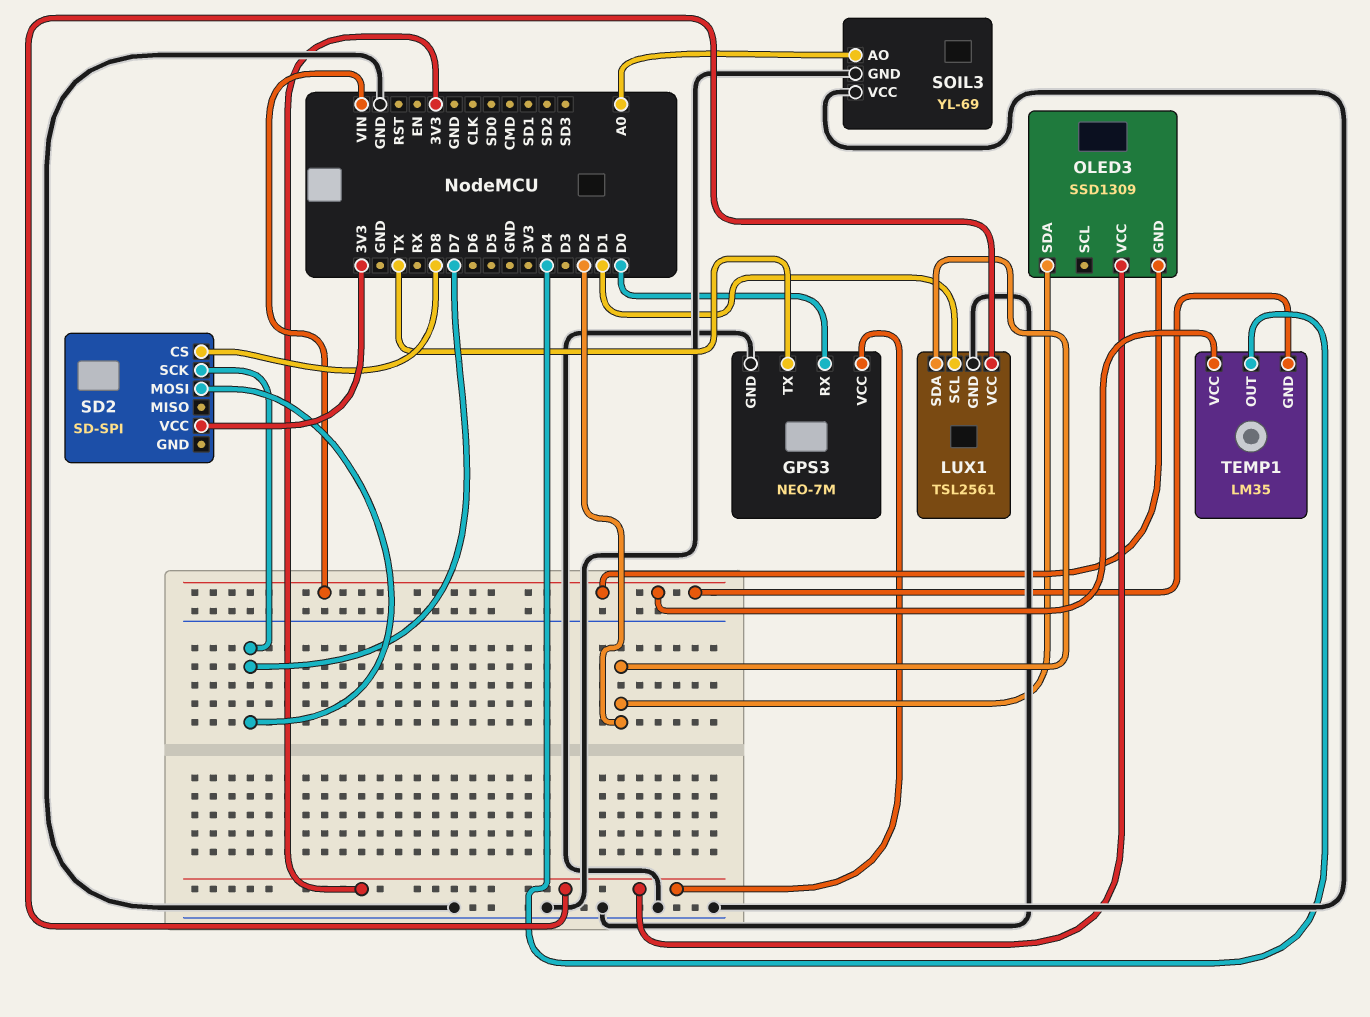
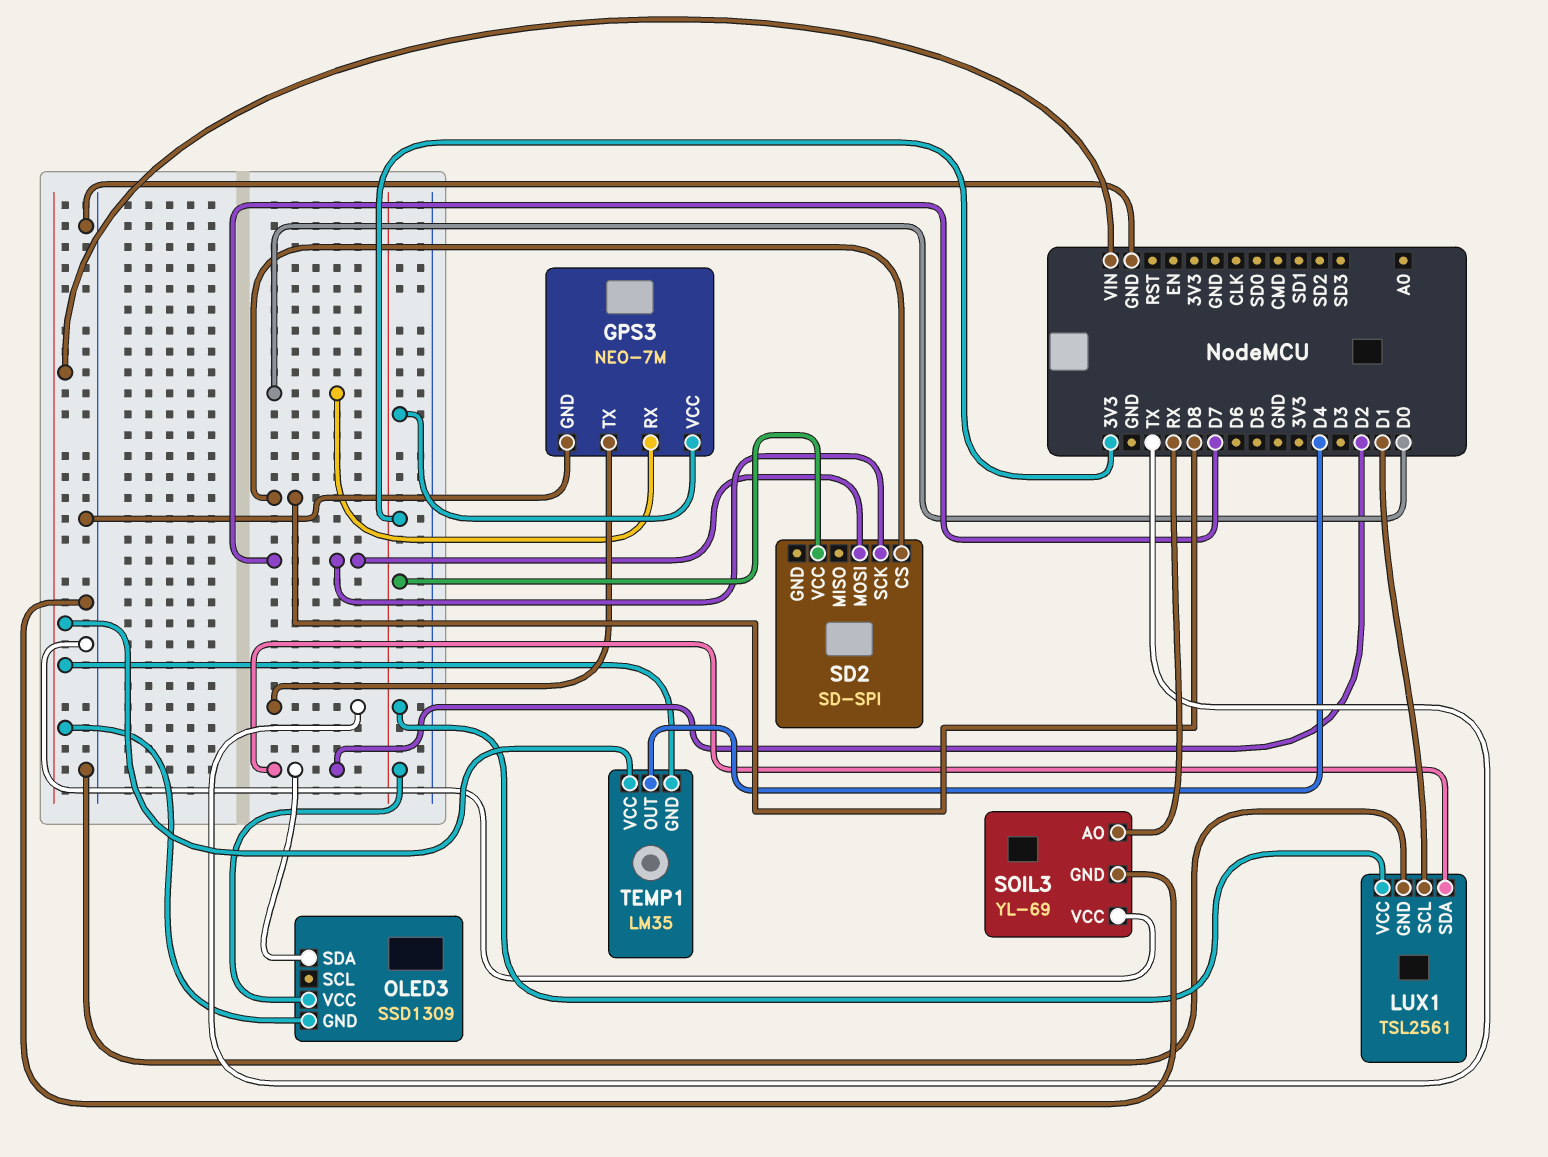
SOIL3 pin AO: A0 -> RX

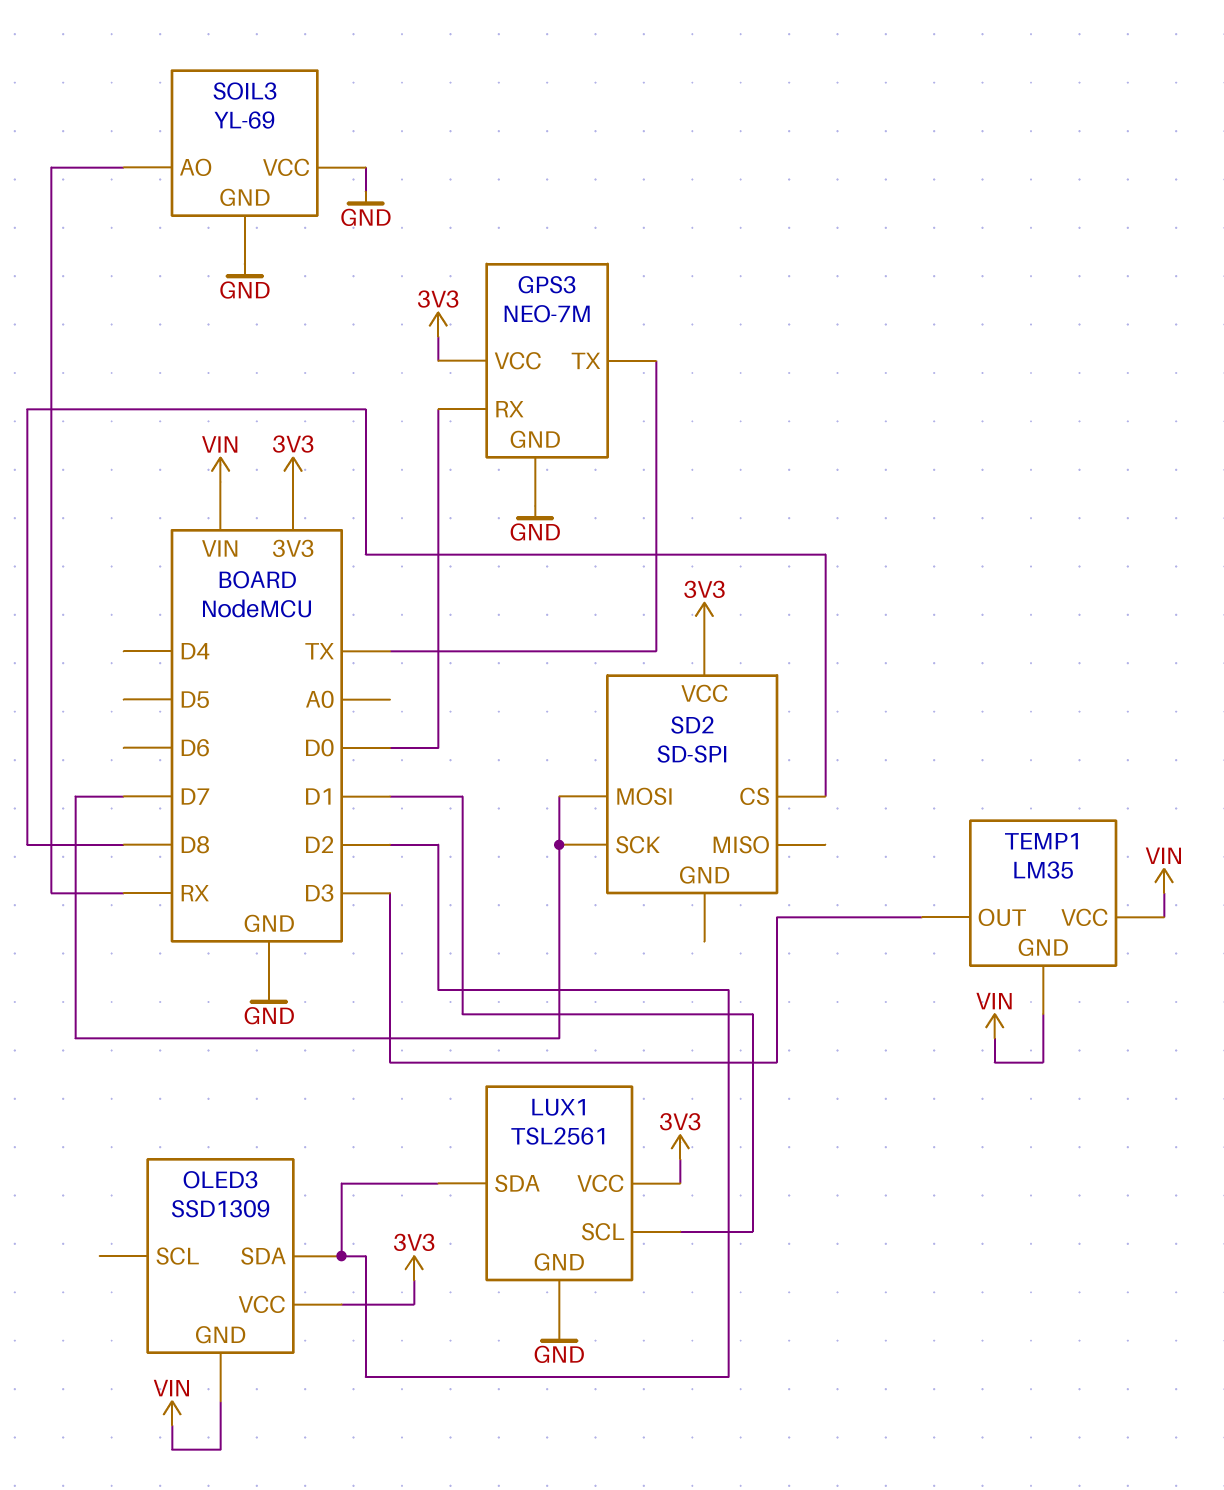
TEMP1 pin OUT: D4 -> D3

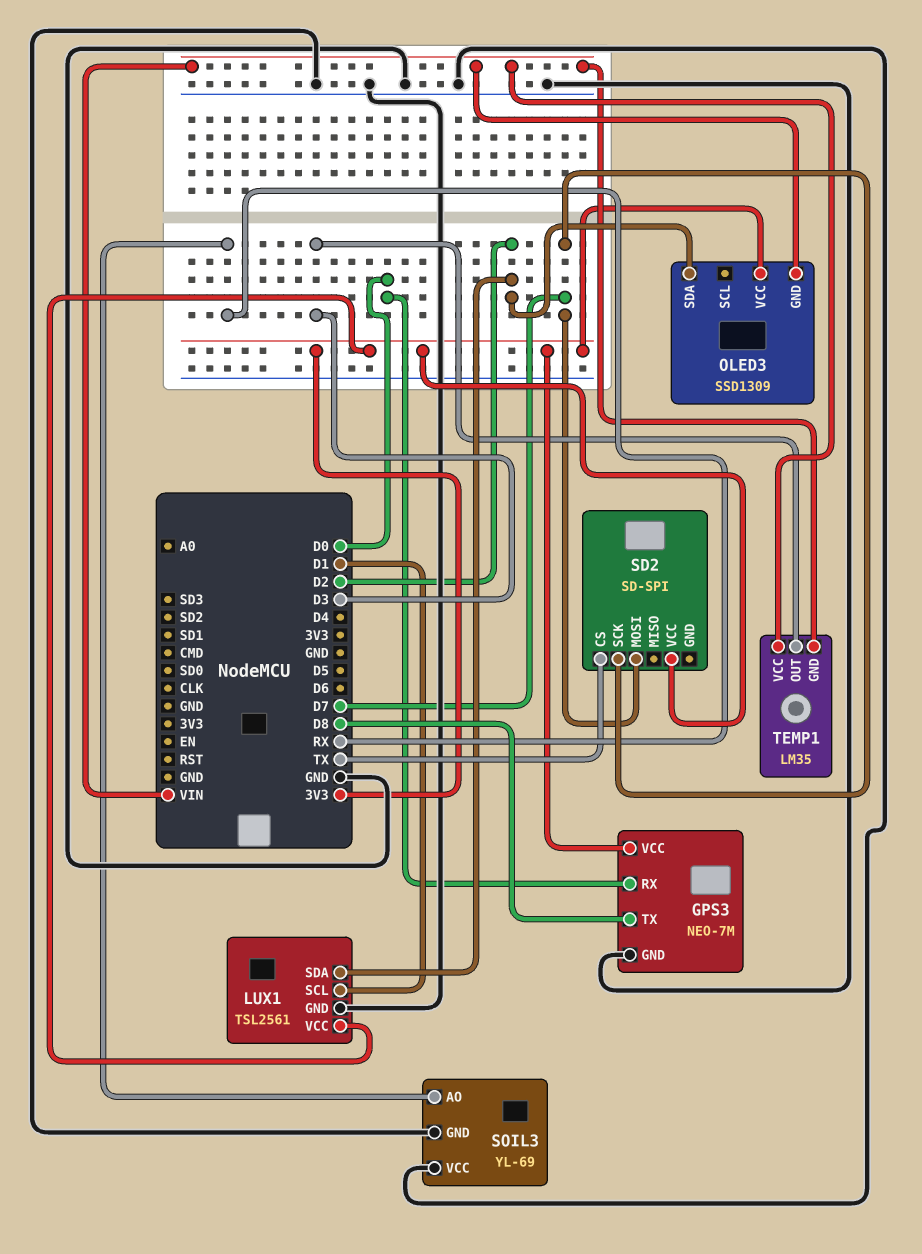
GPS3 pin TX: TX -> D8
SD2 pin CS: D8 -> TX

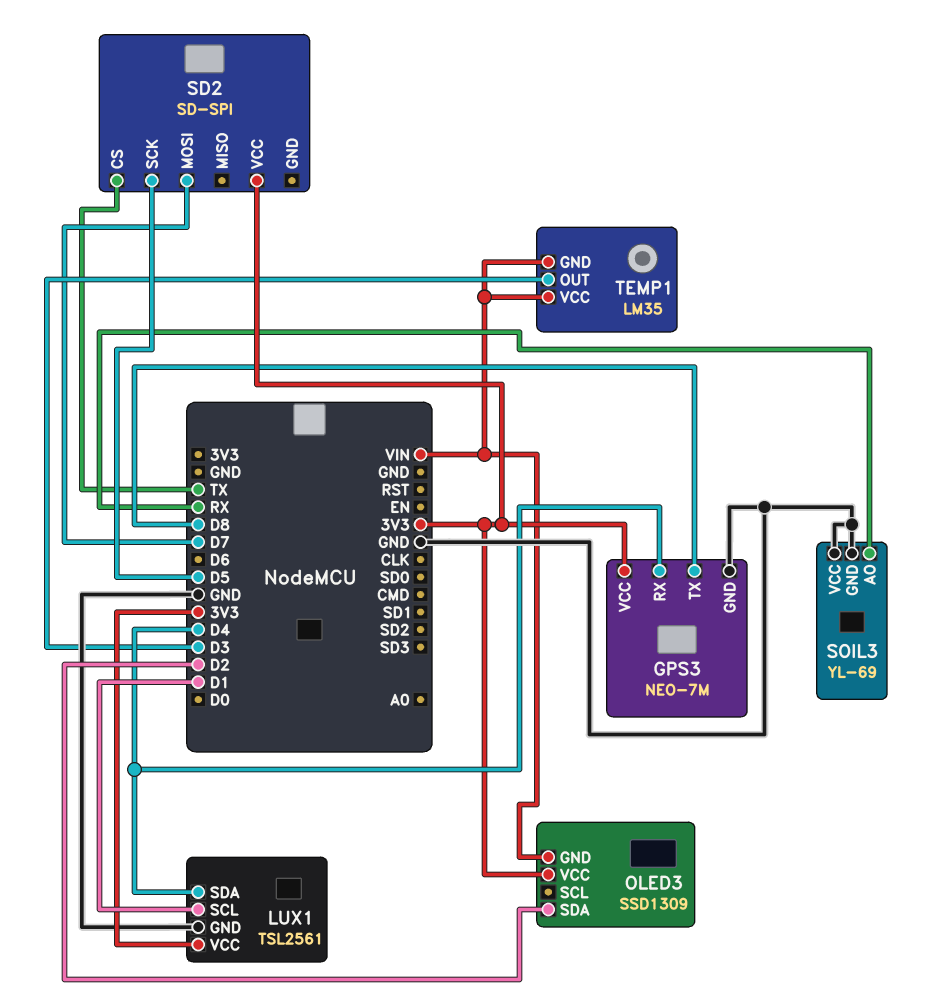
GPS3 pin RX: D0 -> D4
LUX1 pin SDA: D2 -> D4
SD2 pin SCK: D7 -> D5

